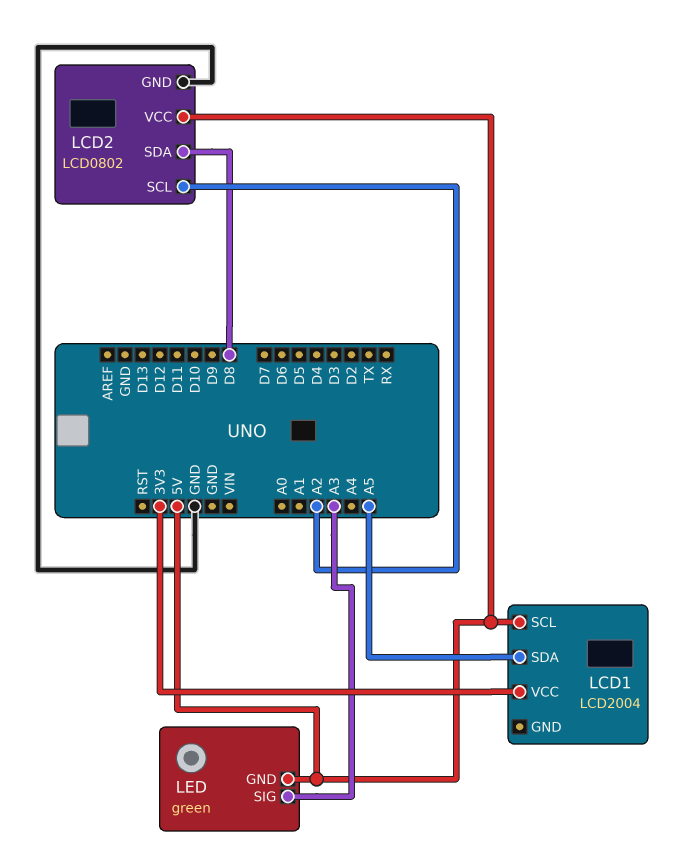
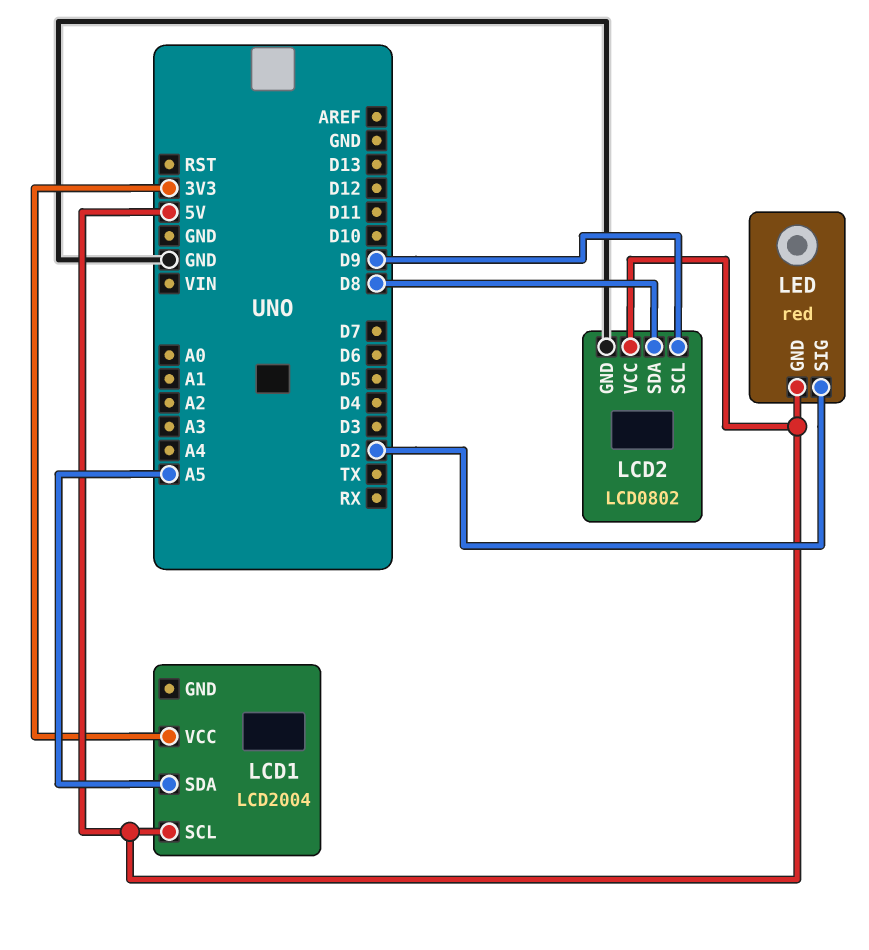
LCD2 pin SCL: A2 -> D9
LED: green -> red
LED pin SIG: A3 -> D2

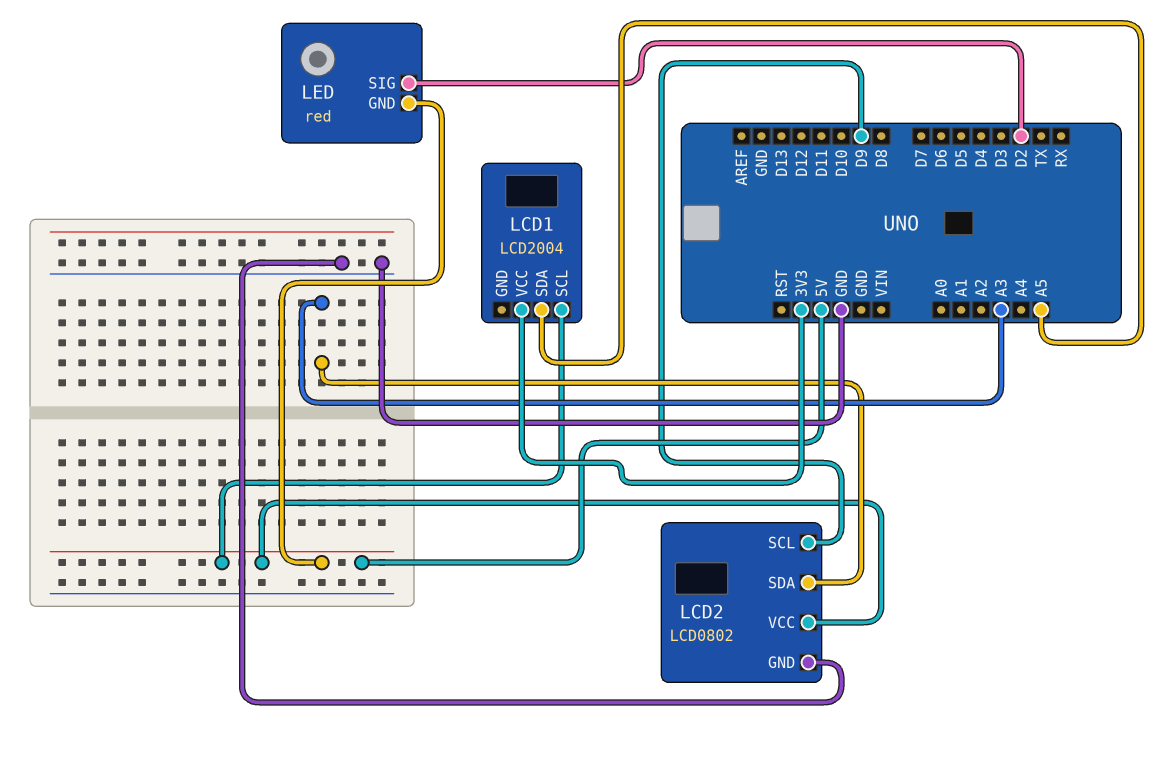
LCD2 pin SDA: D8 -> A3

